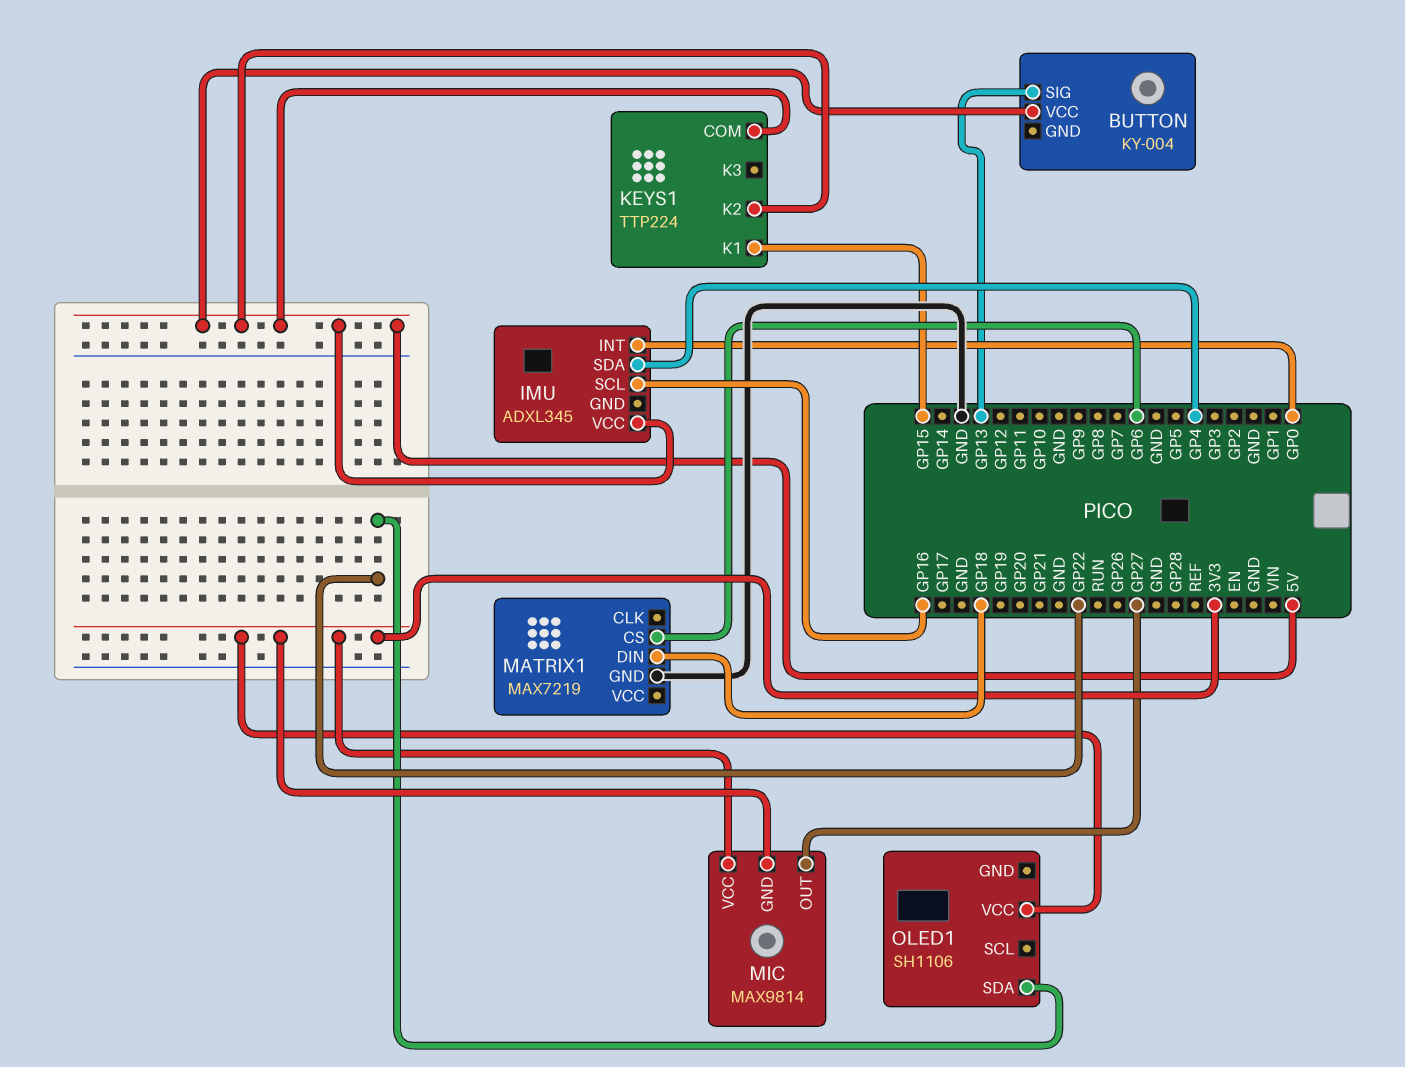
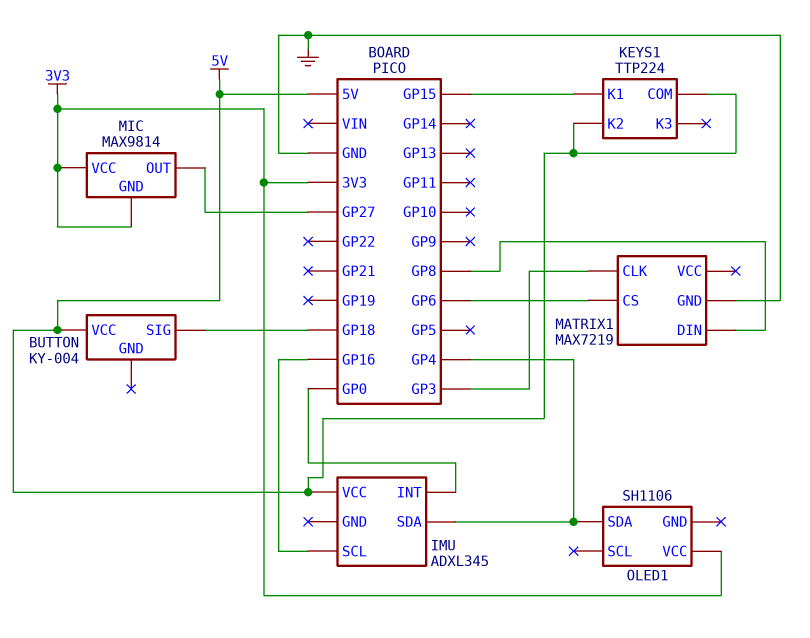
BUTTON pin SIG: GP13 -> GP18
MATRIX1 pin CLK: none -> GP3
MATRIX1 pin DIN: GP18 -> GP8
OLED1 pin SDA: GP22 -> GP4

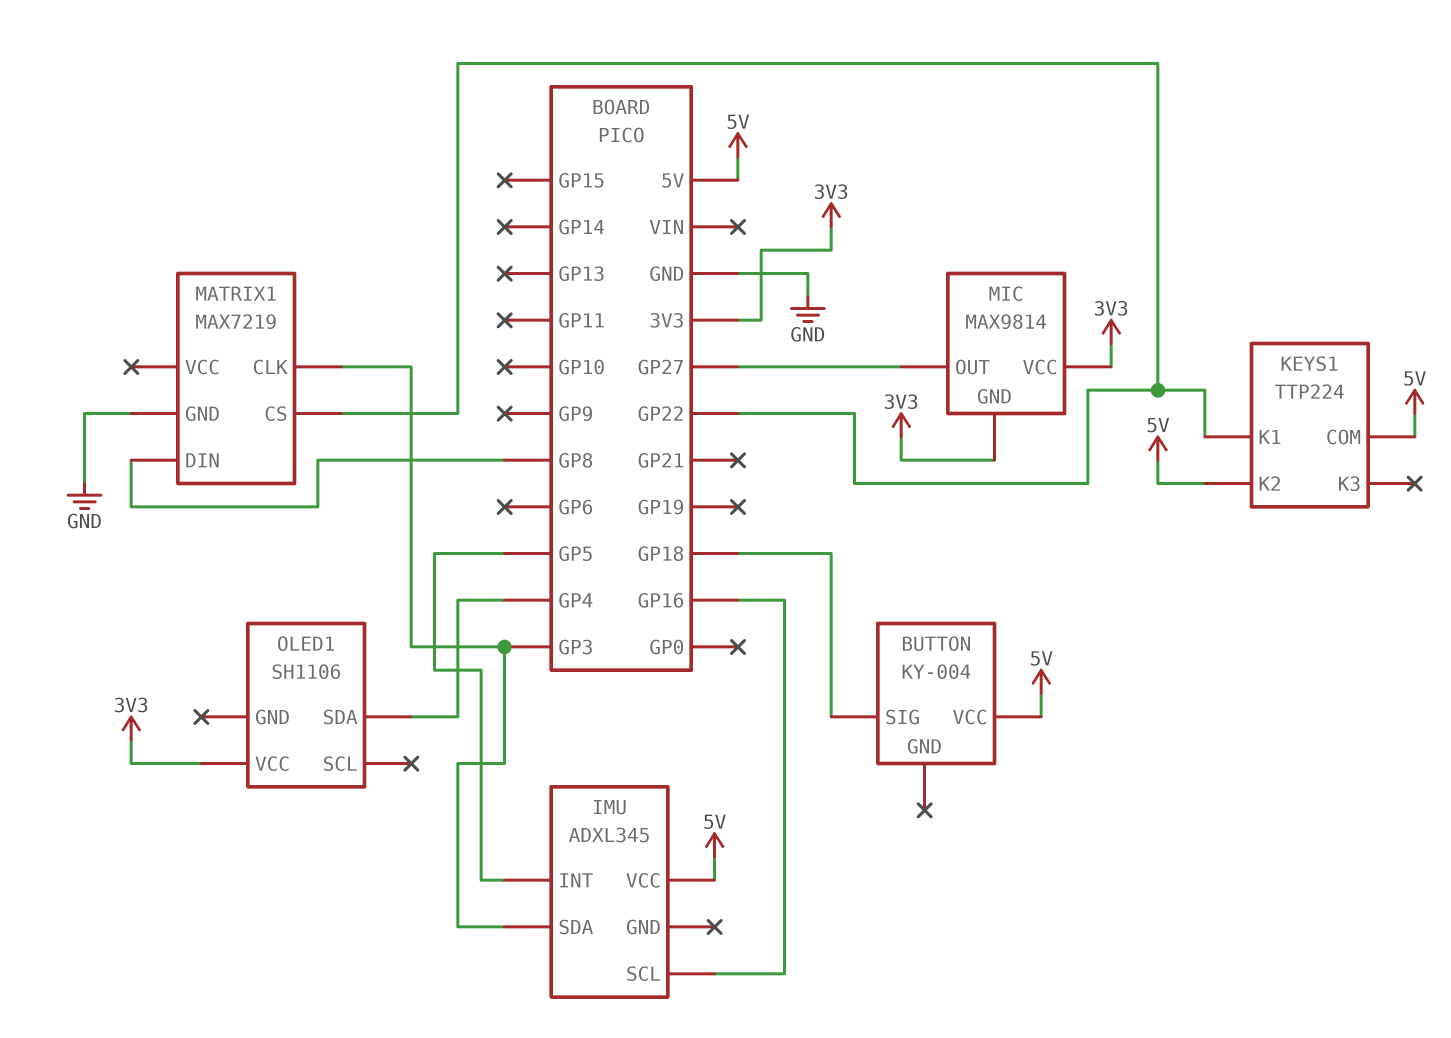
IMU pin INT: GP0 -> GP5
IMU pin SDA: GP4 -> GP3
KEYS1 pin K1: GP15 -> GP22
MATRIX1 pin CS: GP6 -> GP22

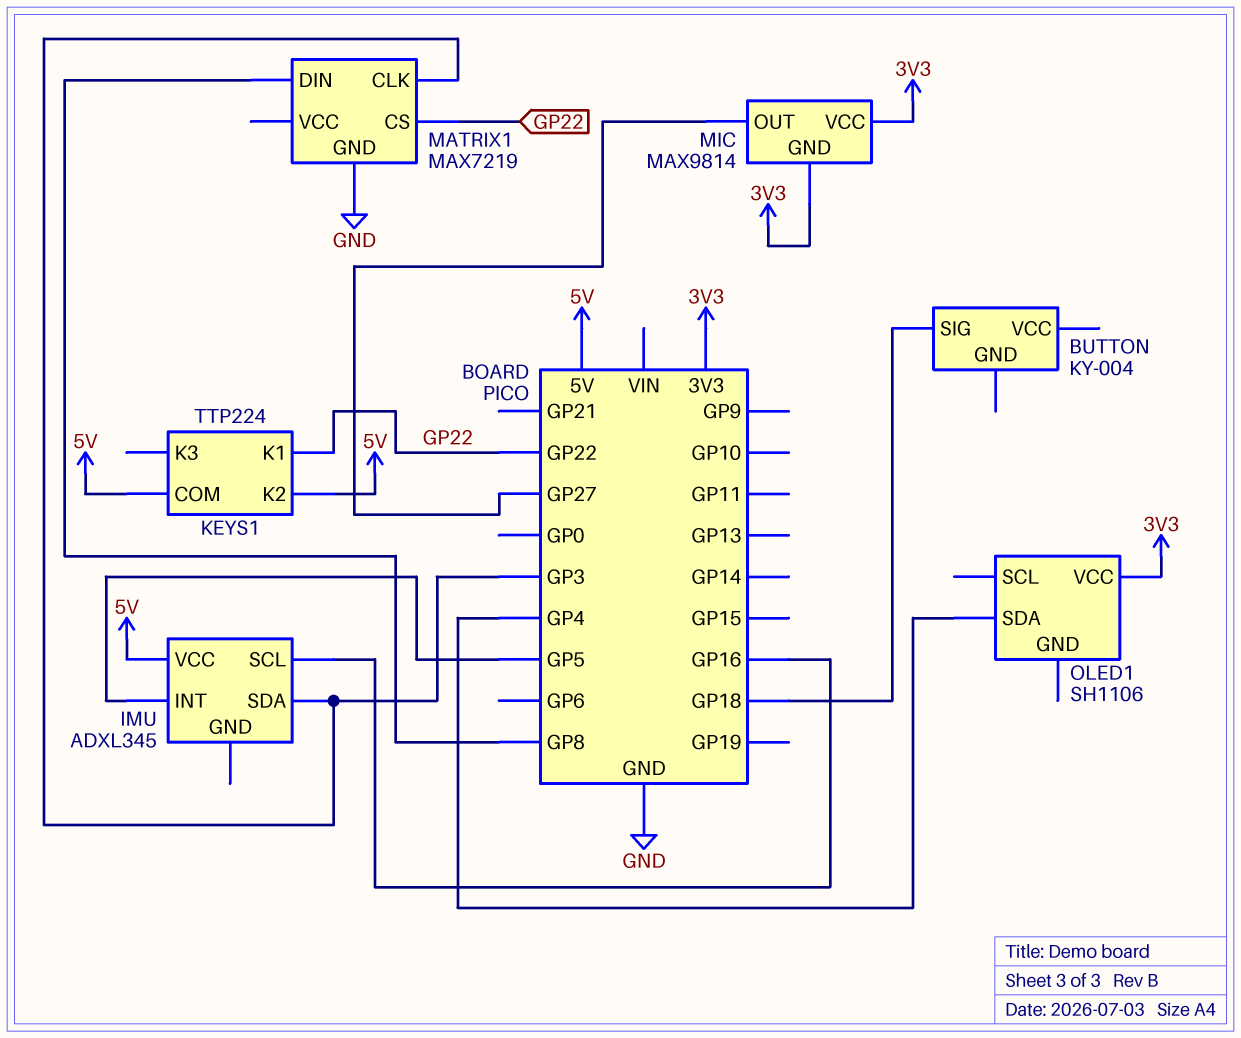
BUTTON pin VCC: 5V -> none

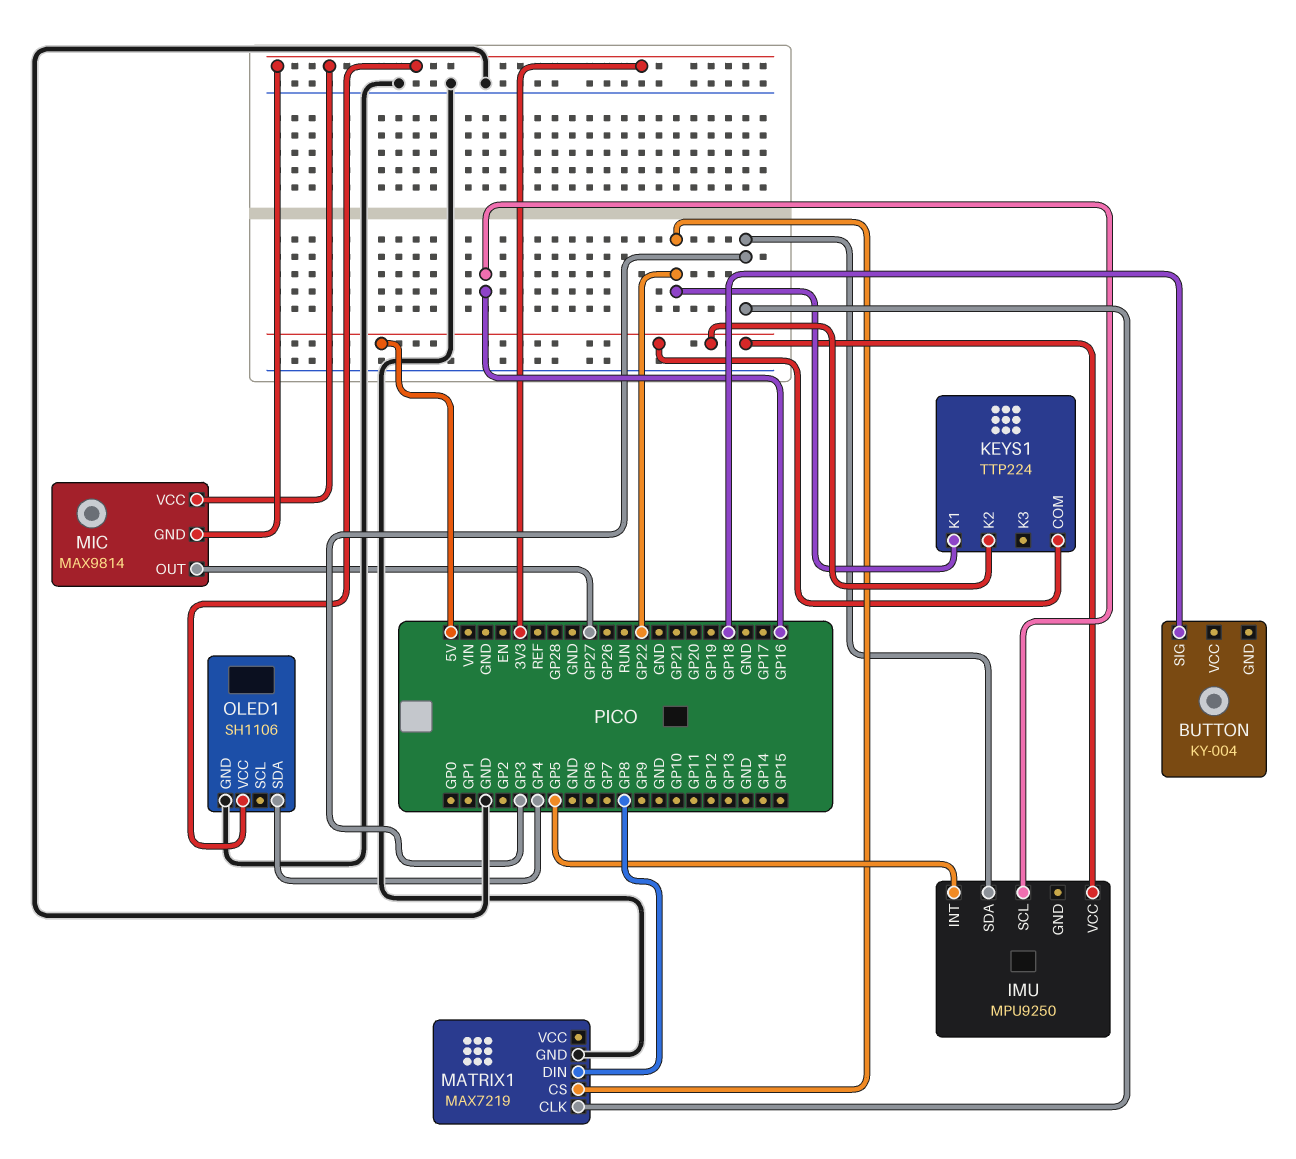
IMU: ADXL345 -> MPU9250
OLED1 pin GND: none -> GND

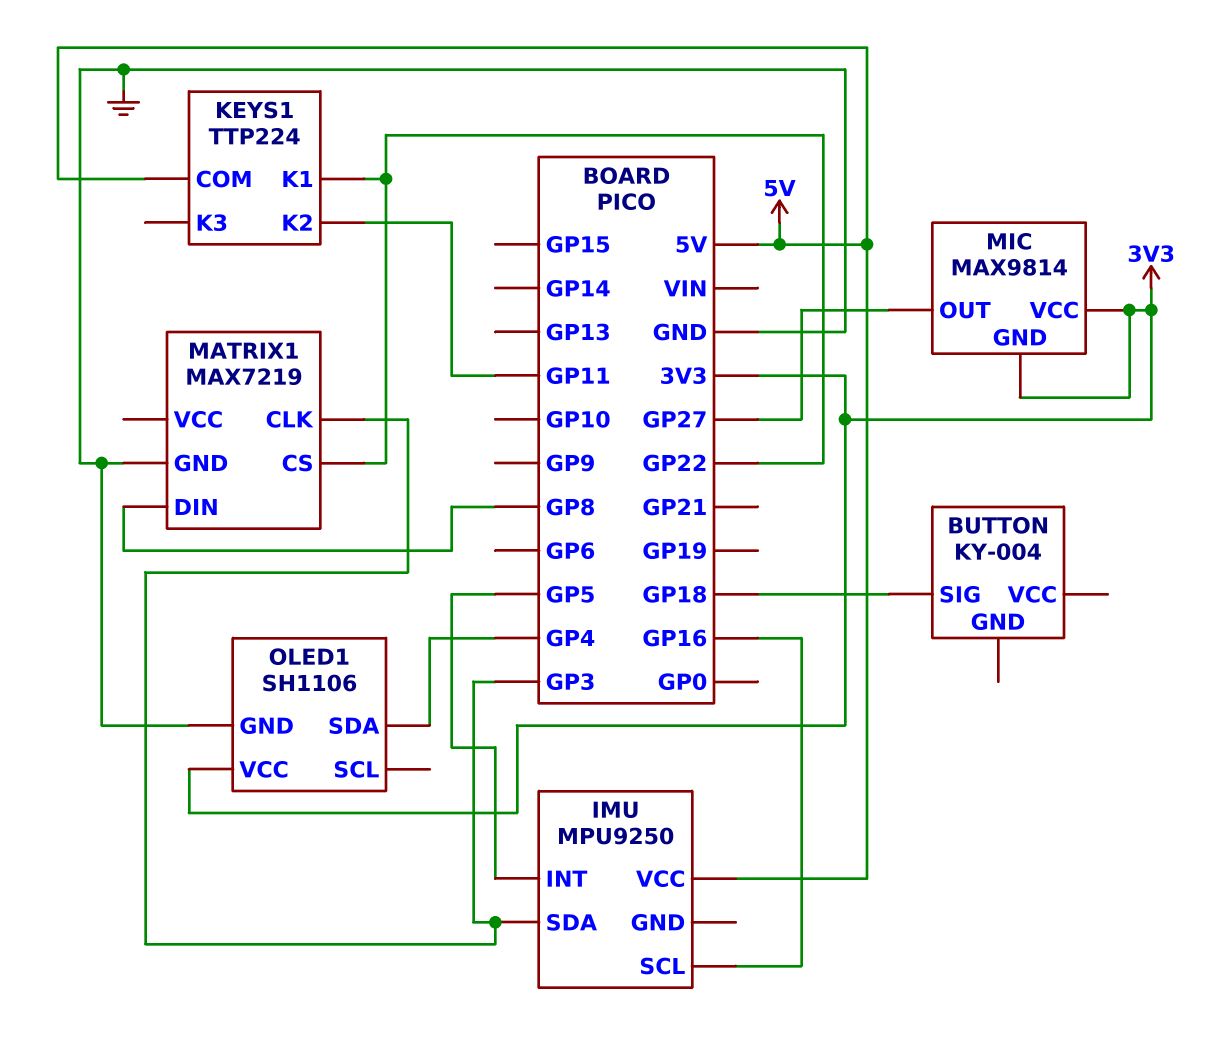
KEYS1 pin K2: 5V -> GP11

